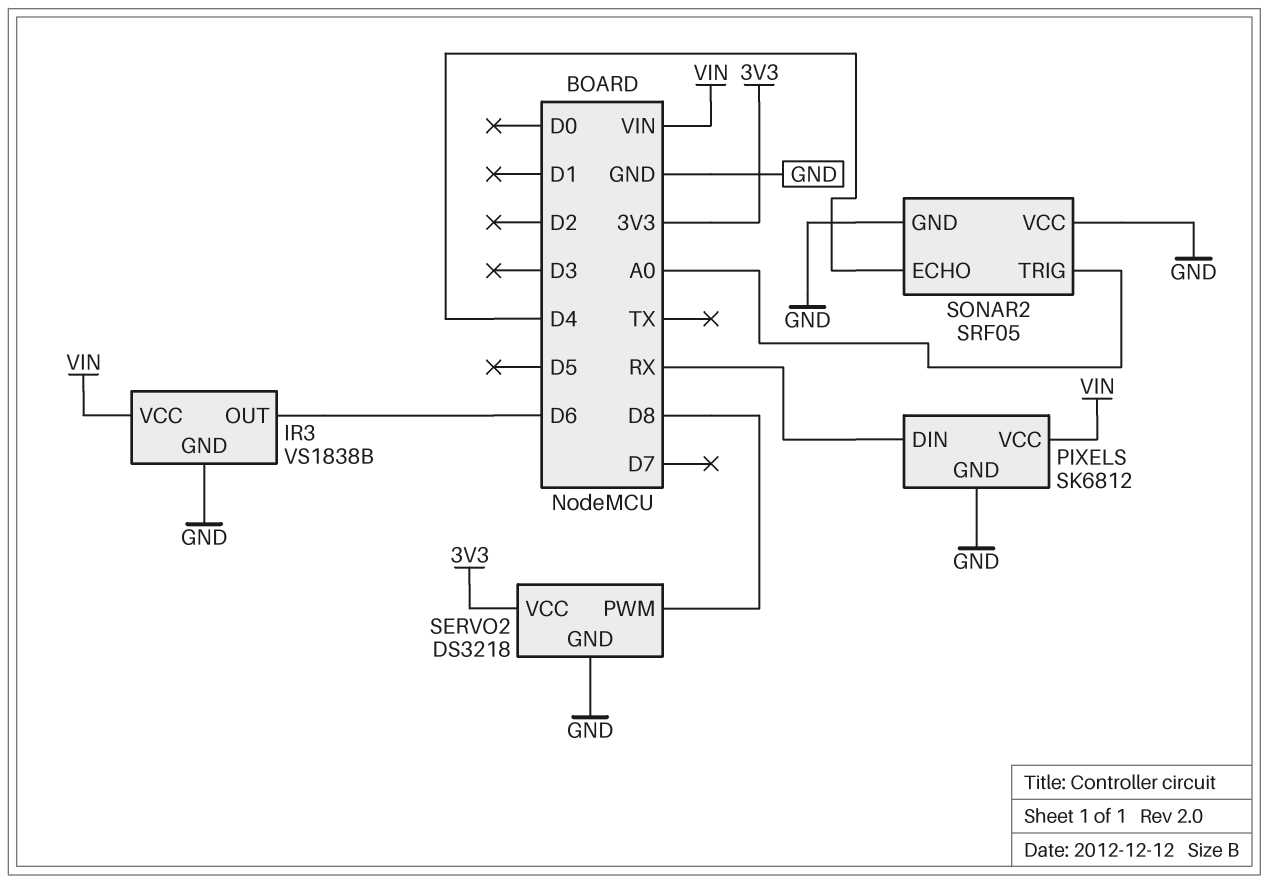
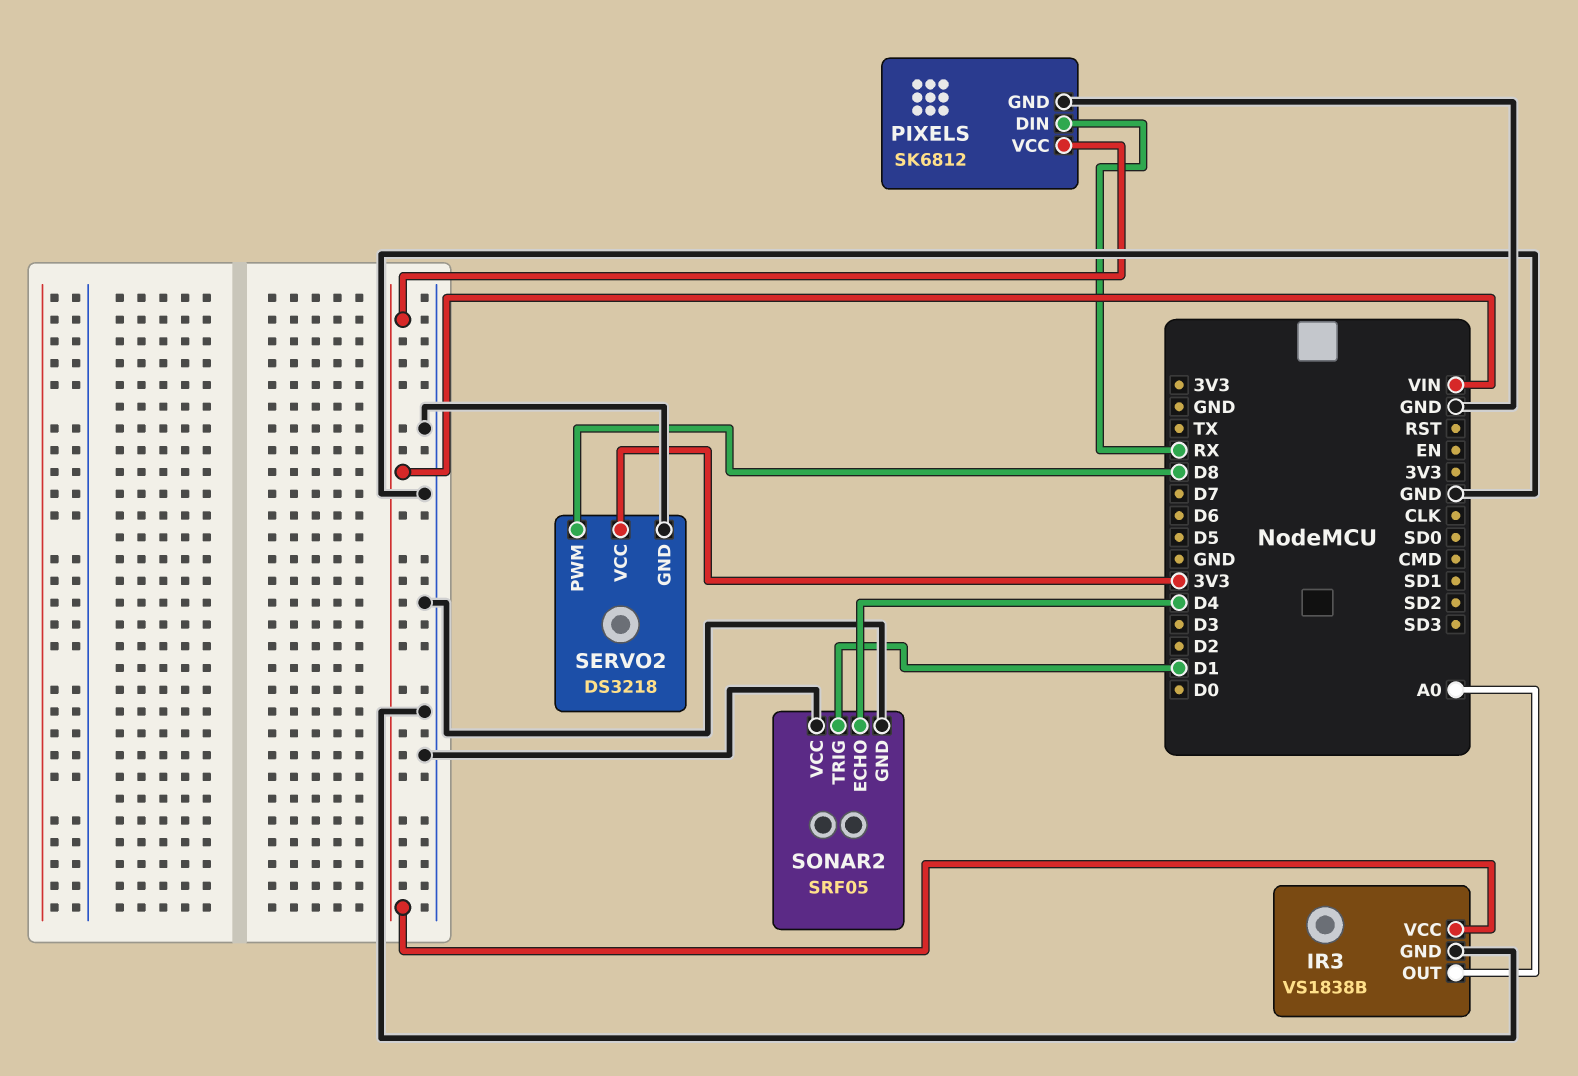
IR3 pin OUT: D6 -> A0
SONAR2 pin TRIG: A0 -> D1

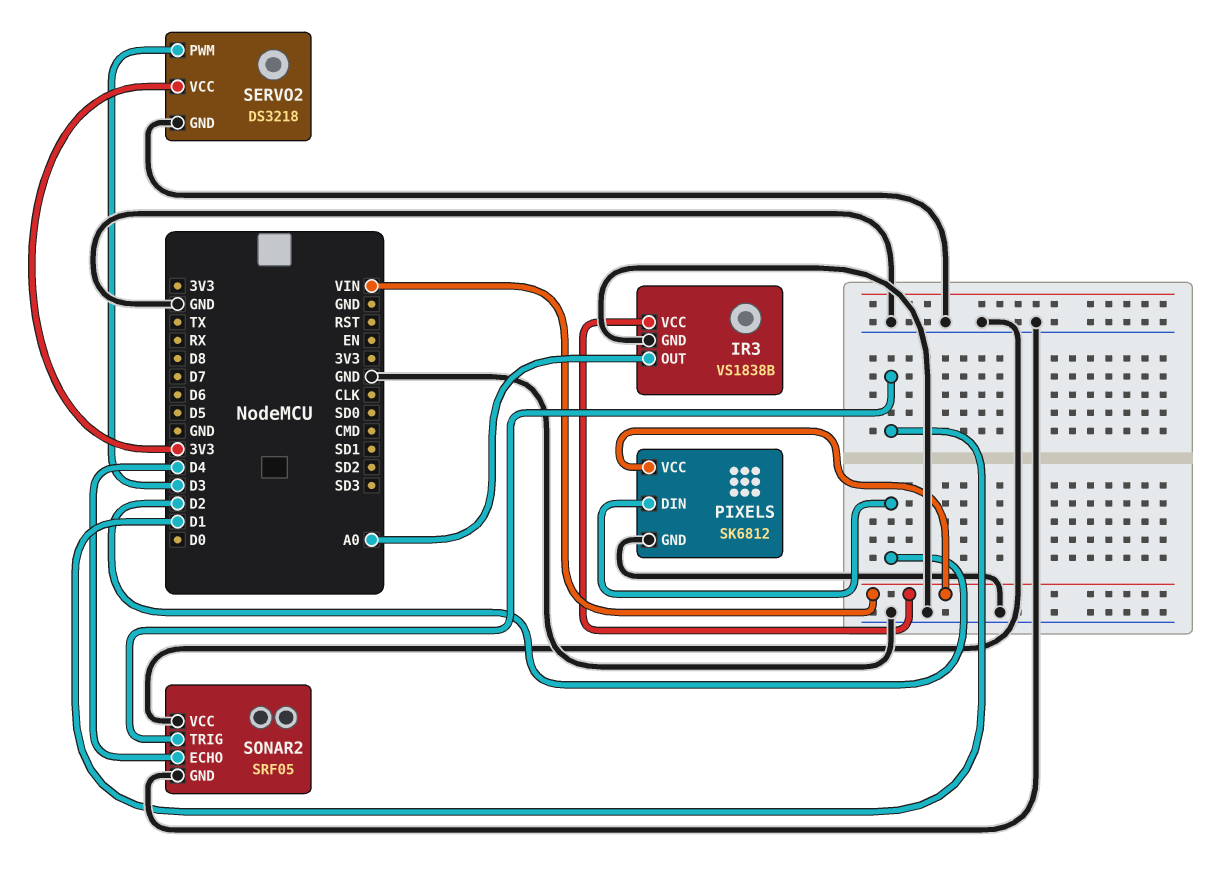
PIXELS pin DIN: RX -> D2
SERVO2 pin PWM: D8 -> D3

